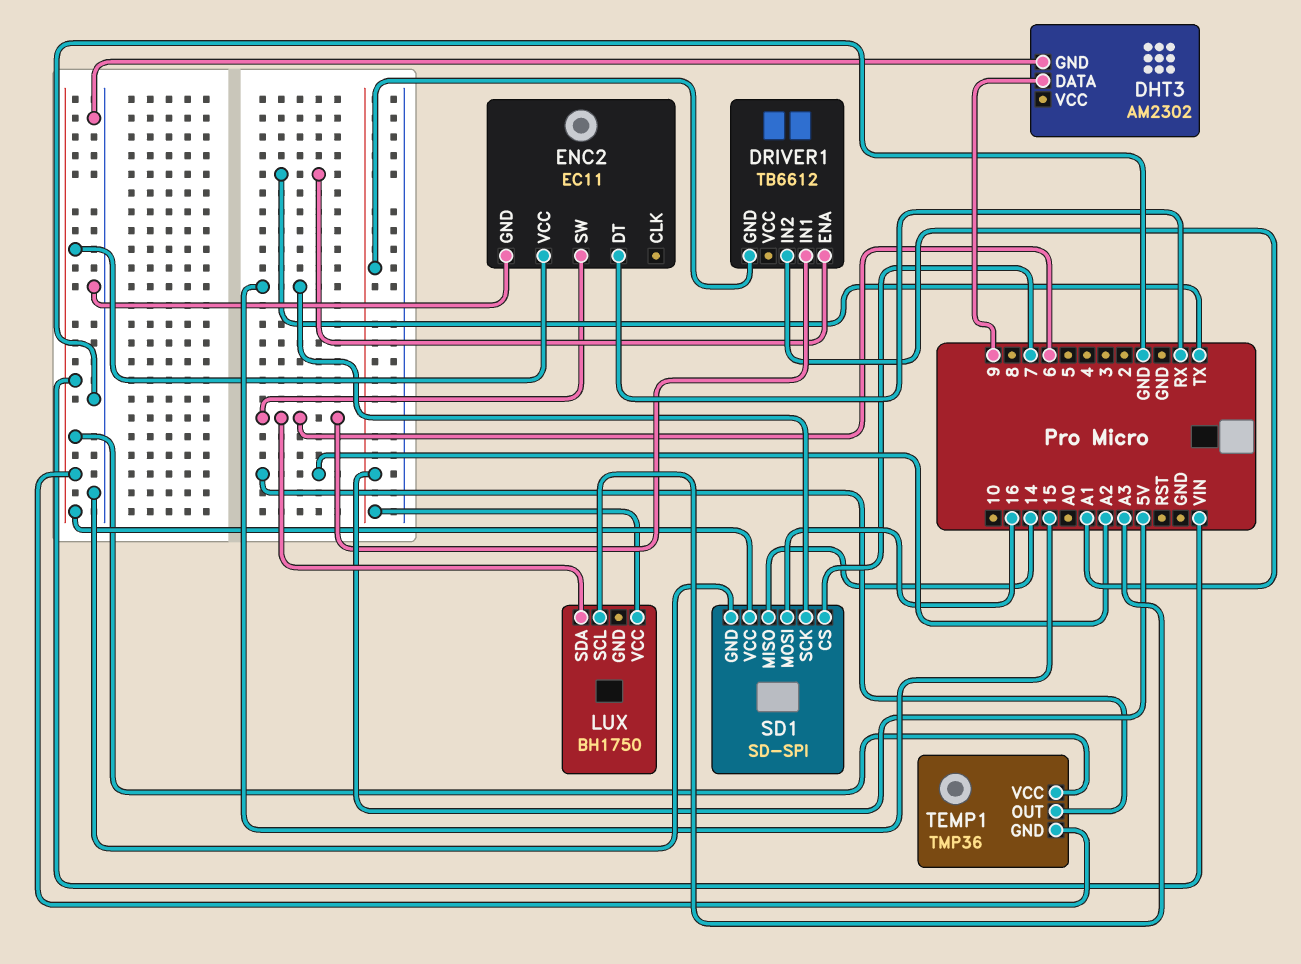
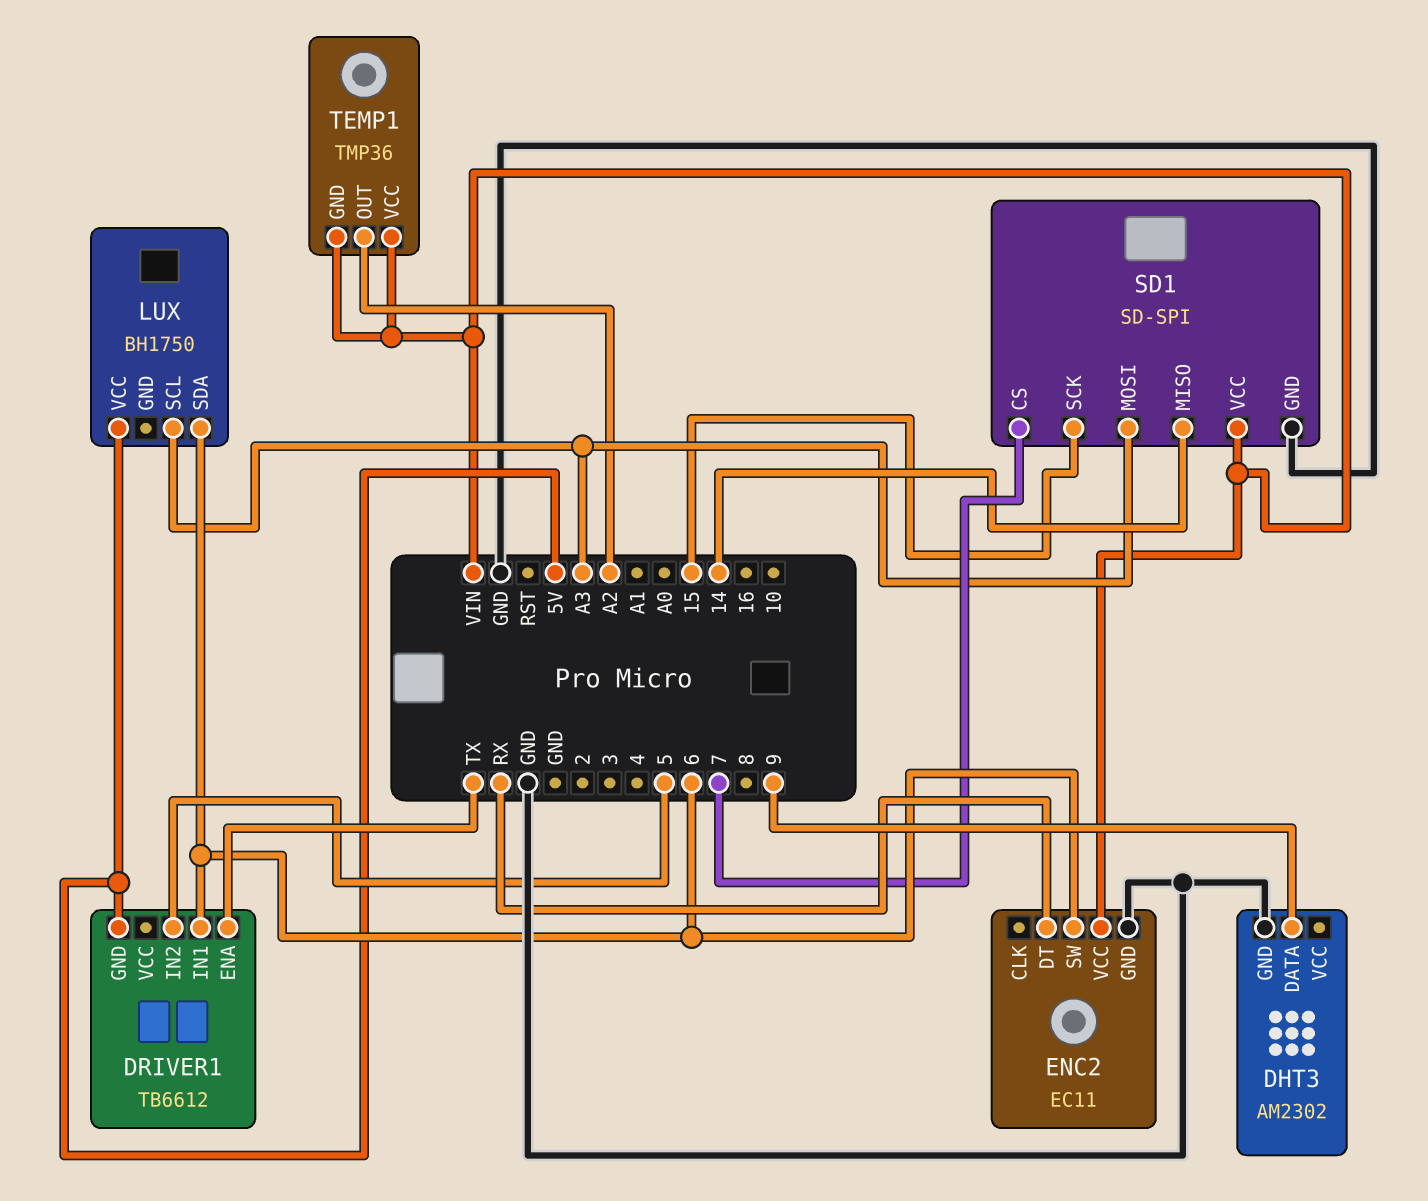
DRIVER1 pin IN2: A1 -> 5
SD1 pin MOSI: 16 -> A3

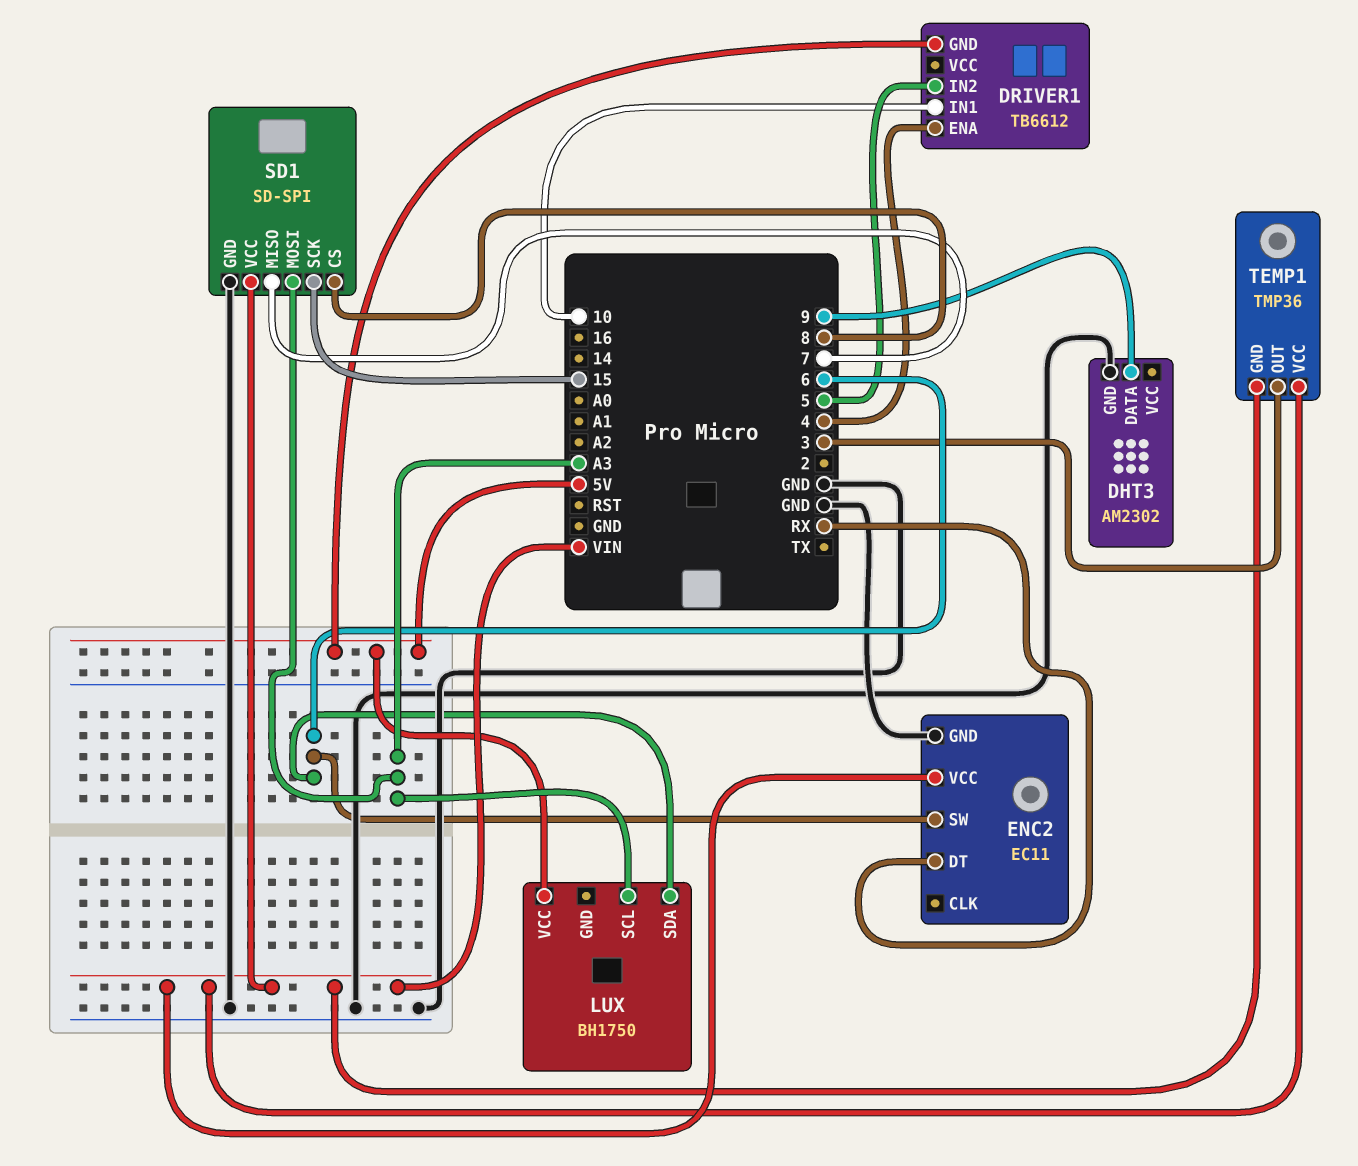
DRIVER1 pin ENA: TX -> 4
DRIVER1 pin IN1: 6 -> 10
SD1 pin CS: 7 -> 8
SD1 pin MISO: 14 -> 7
TEMP1 pin OUT: A2 -> 3

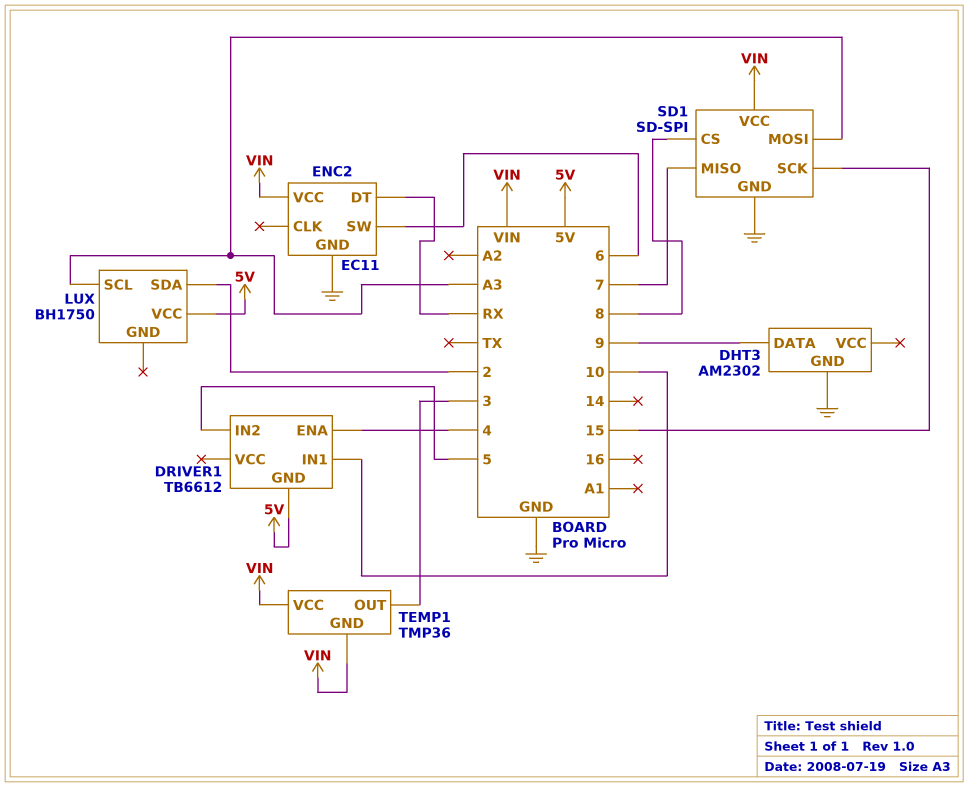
LUX pin SDA: 6 -> 2

